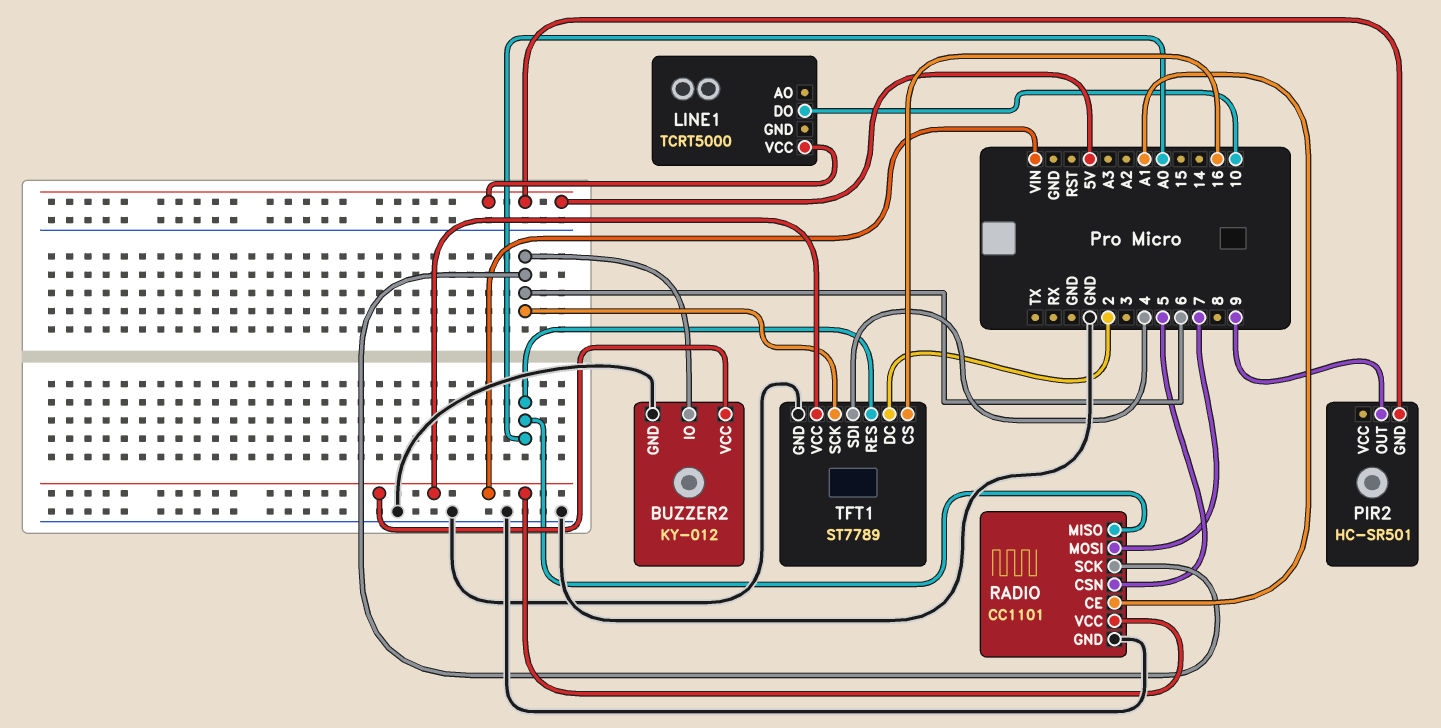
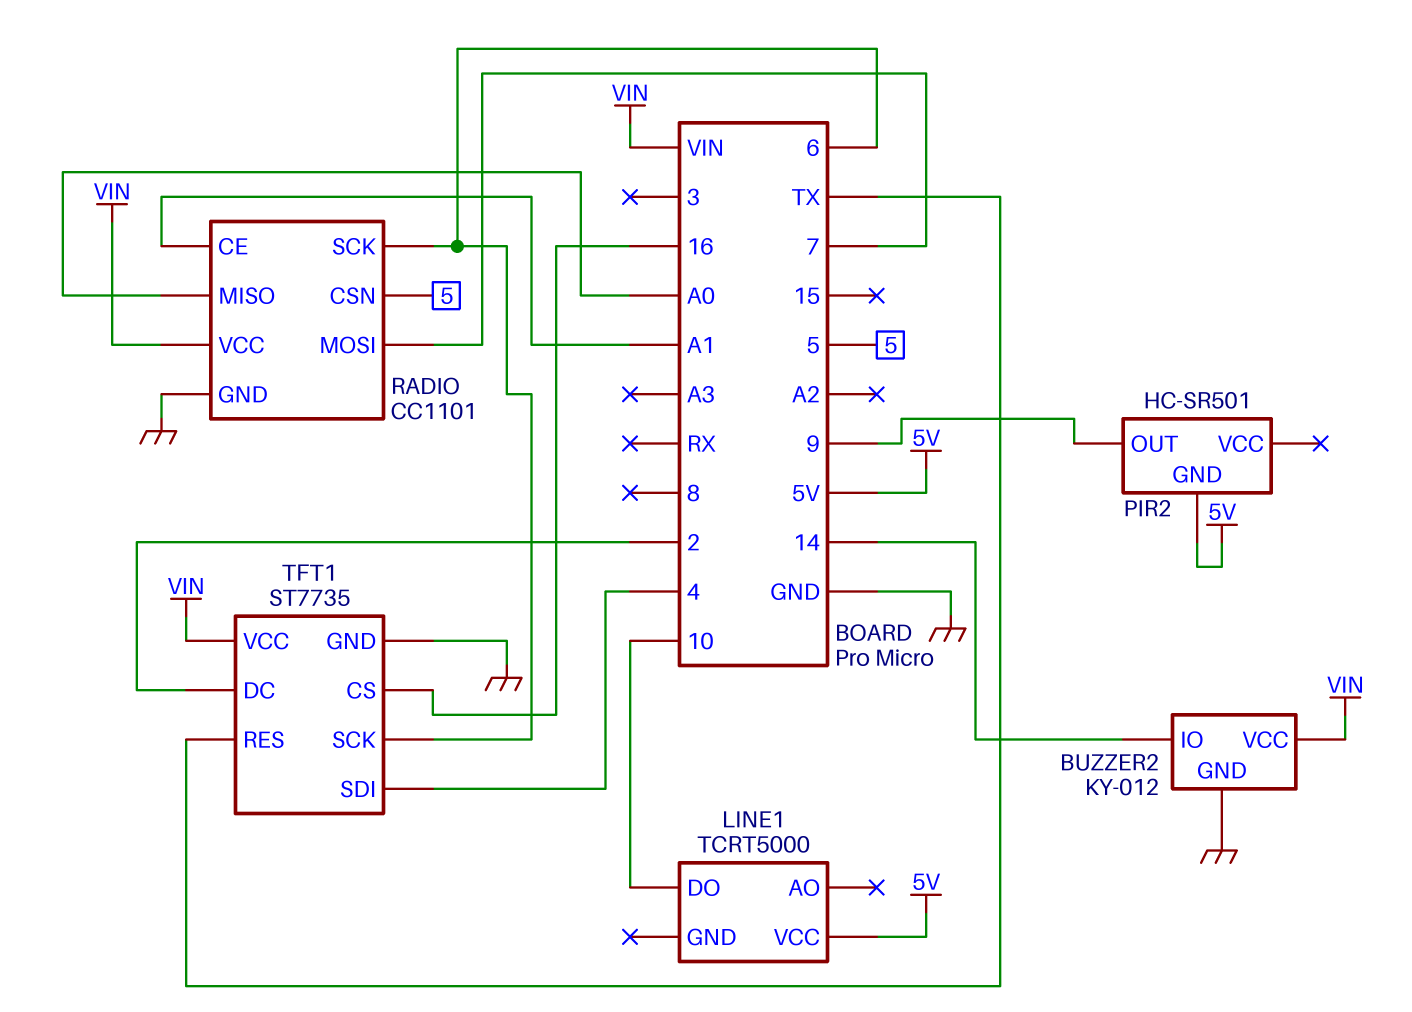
BUZZER2 pin IO: 6 -> 14
TFT1: ST7789 -> ST7735
TFT1 pin RES: A0 -> TX

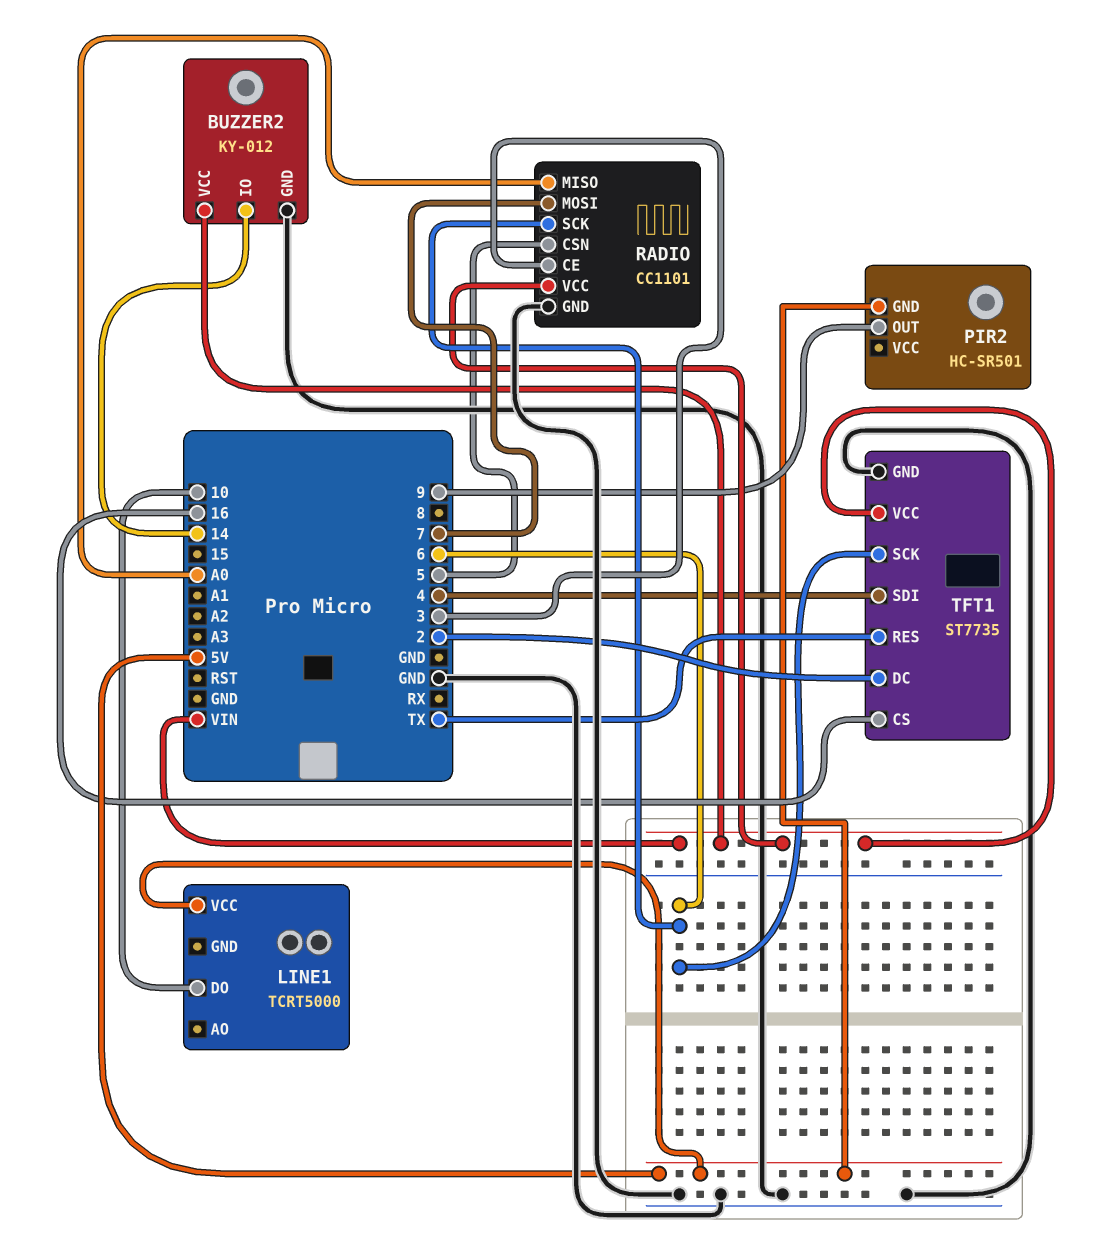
RADIO pin CE: A1 -> 3

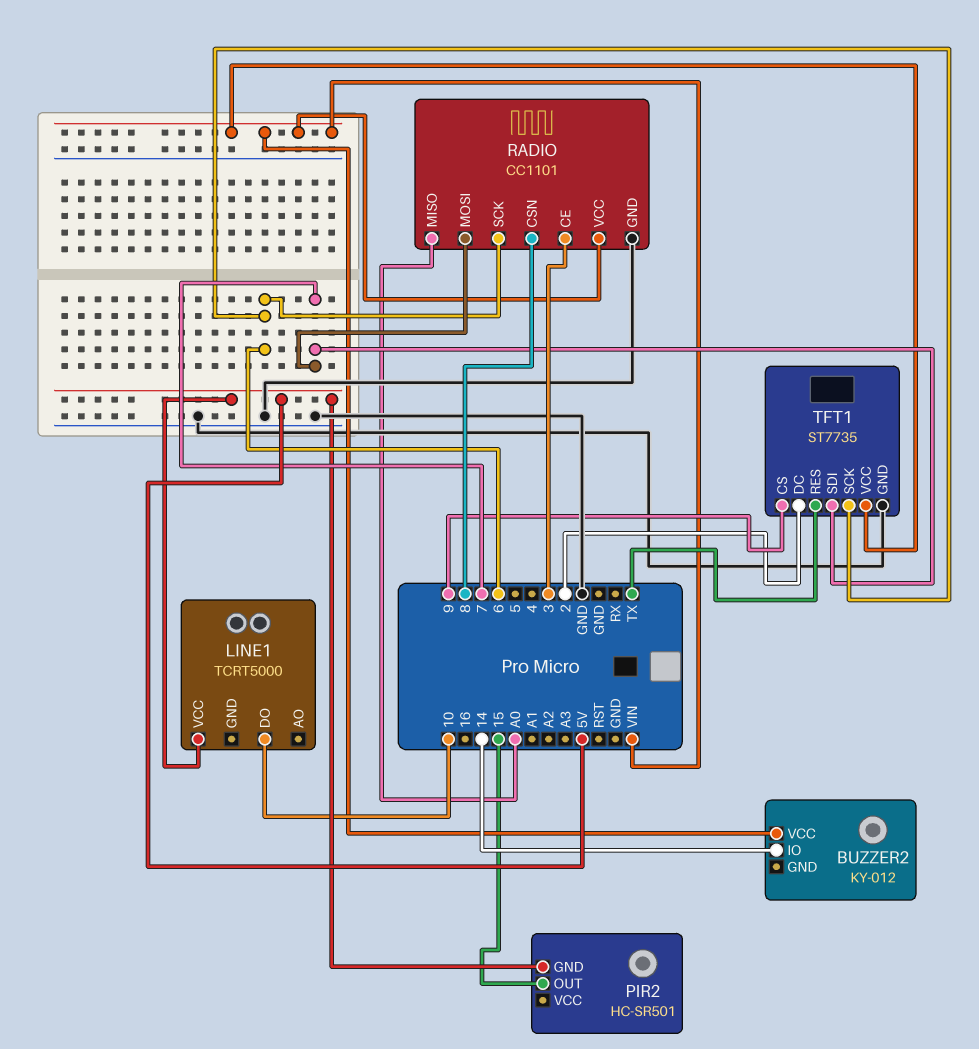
BUZZER2 pin GND: GND -> none
PIR2 pin OUT: 9 -> 15
RADIO pin CSN: 5 -> 8
TFT1 pin CS: 16 -> 9
TFT1 pin SDI: 4 -> 7

